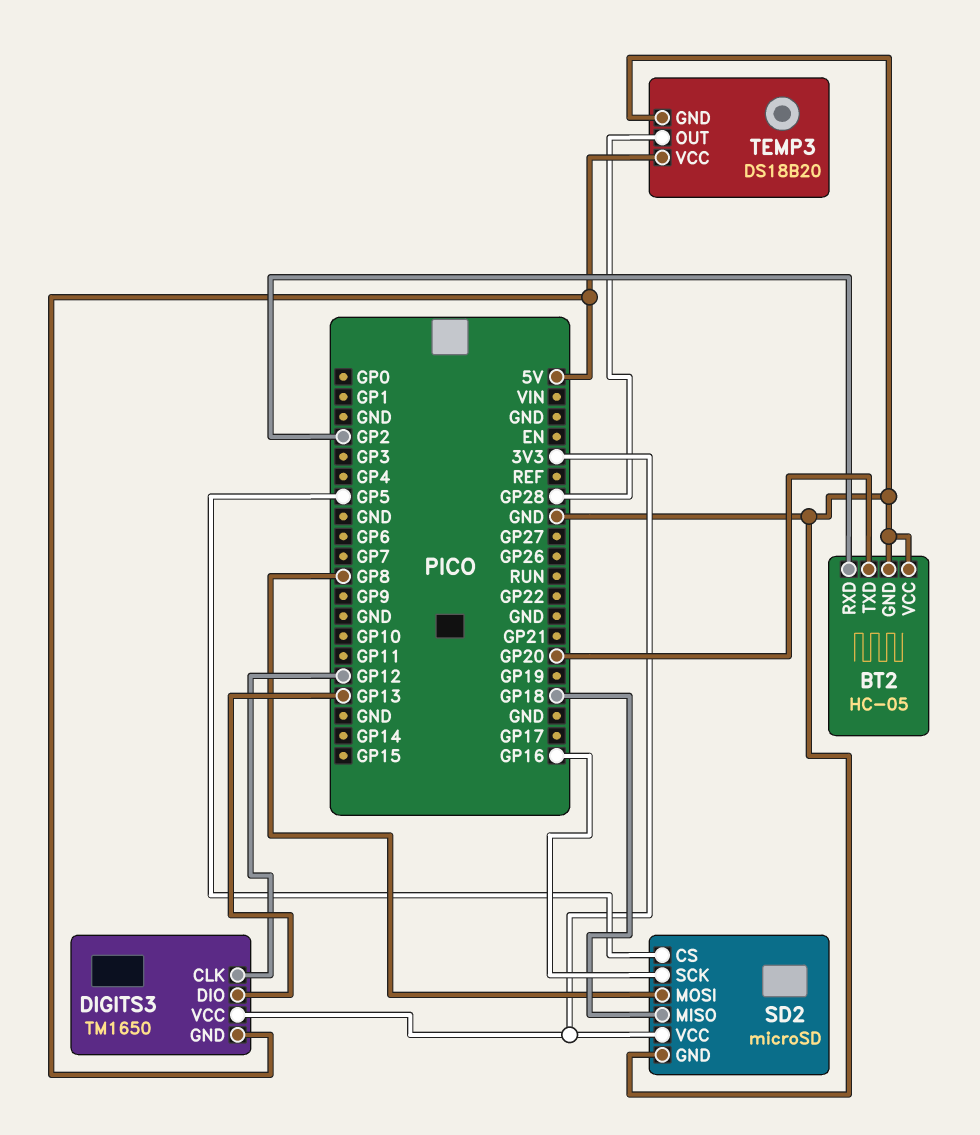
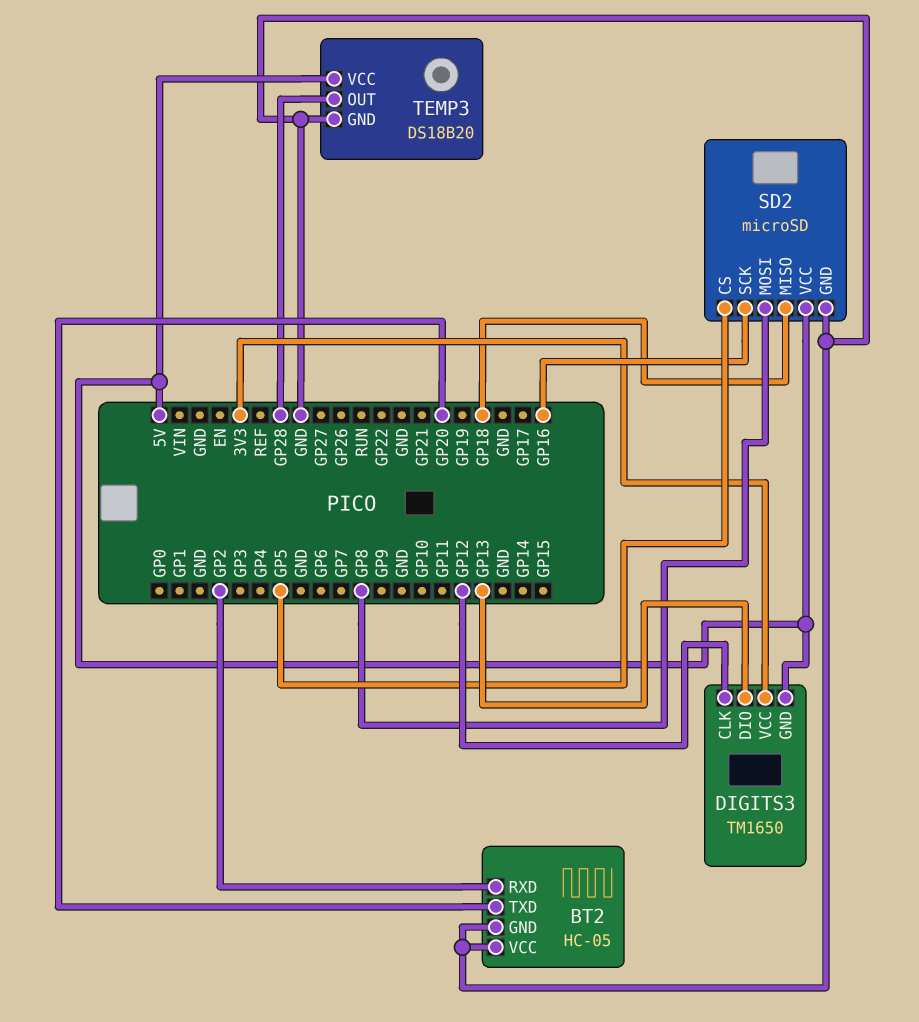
SD2 pin VCC: 3V3 -> 5V

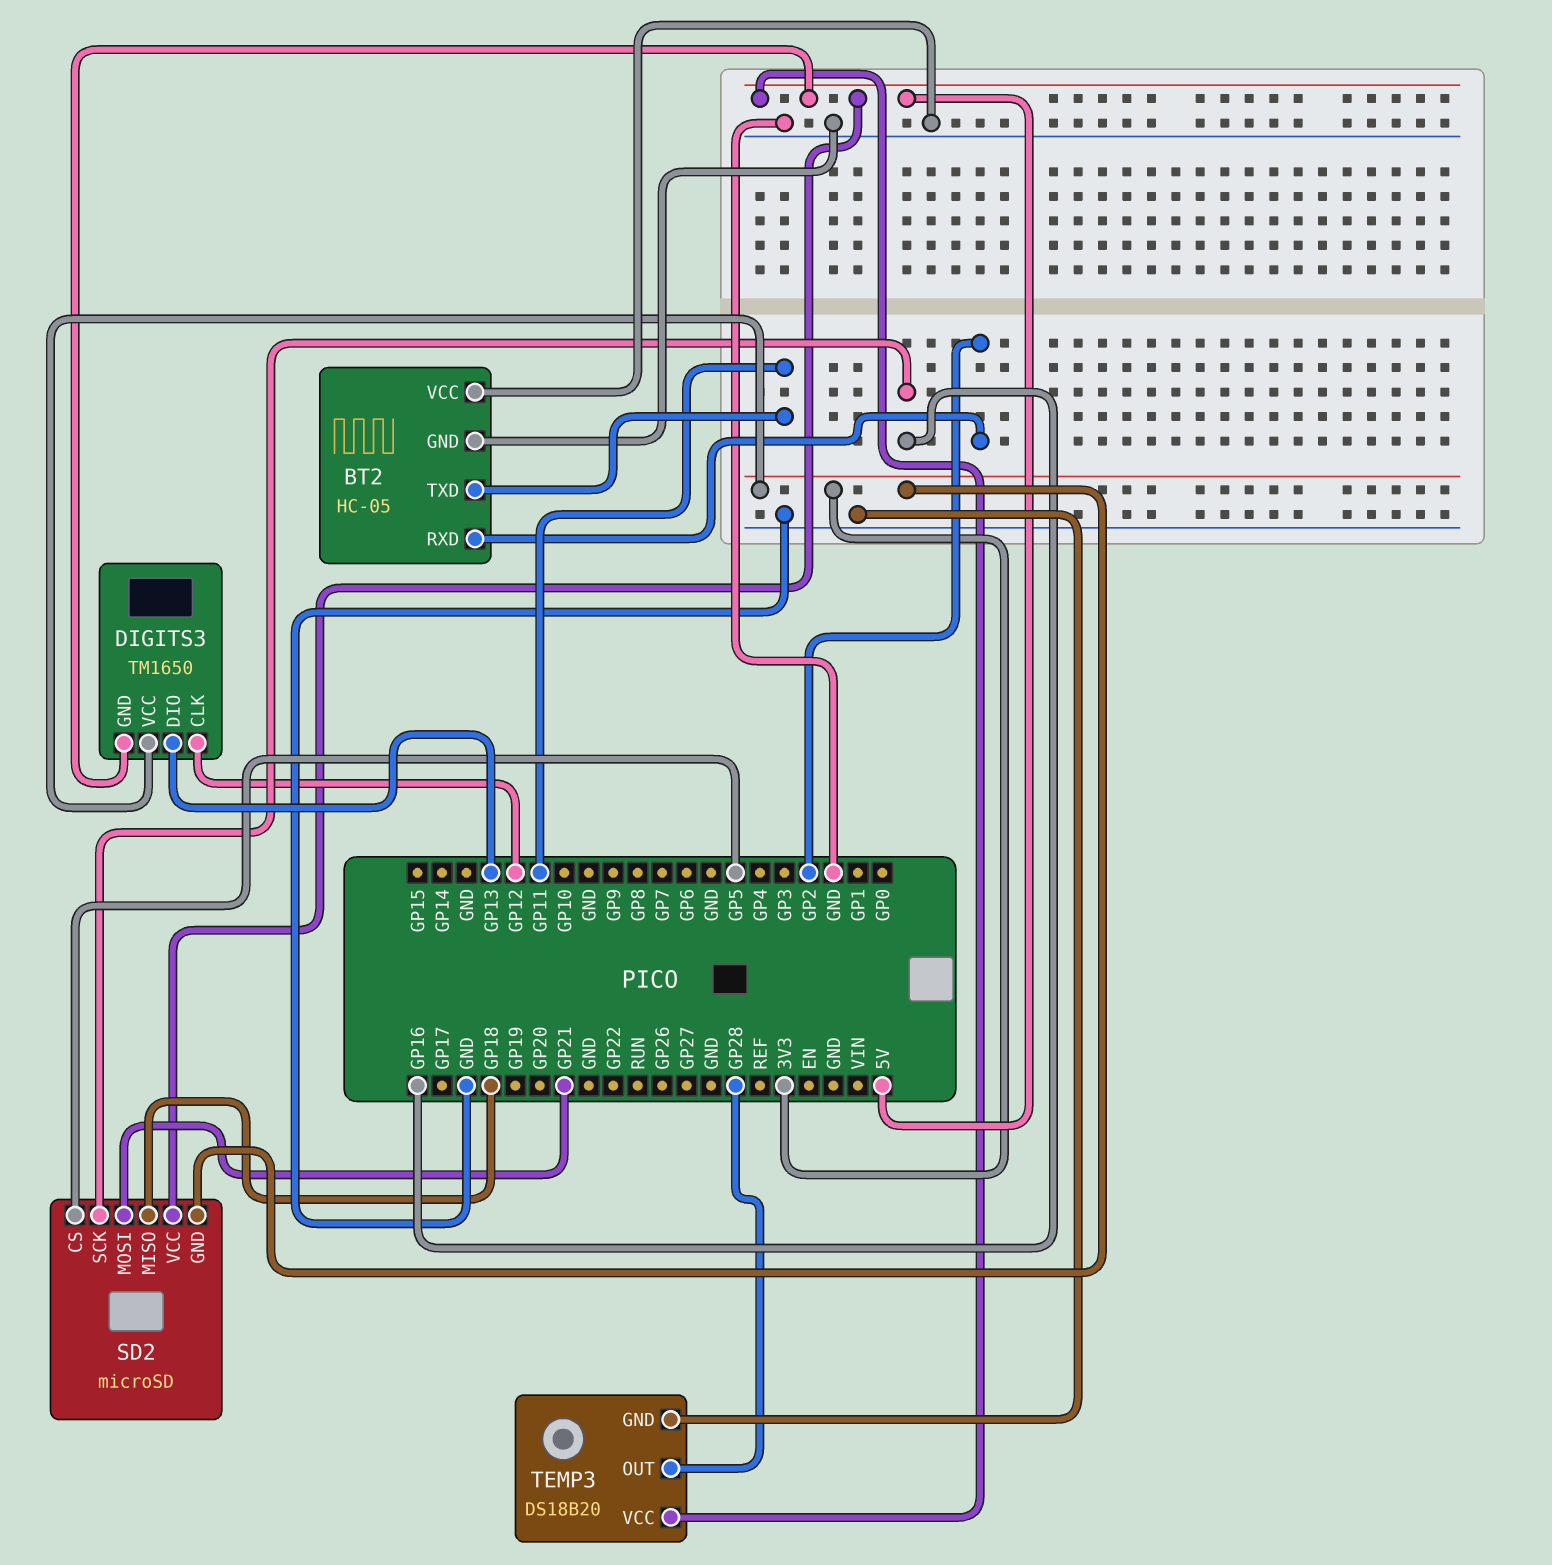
BT2 pin TXD: GP20 -> GP11
SD2 pin GND: GND -> 3V3
SD2 pin MOSI: GP8 -> GP21

